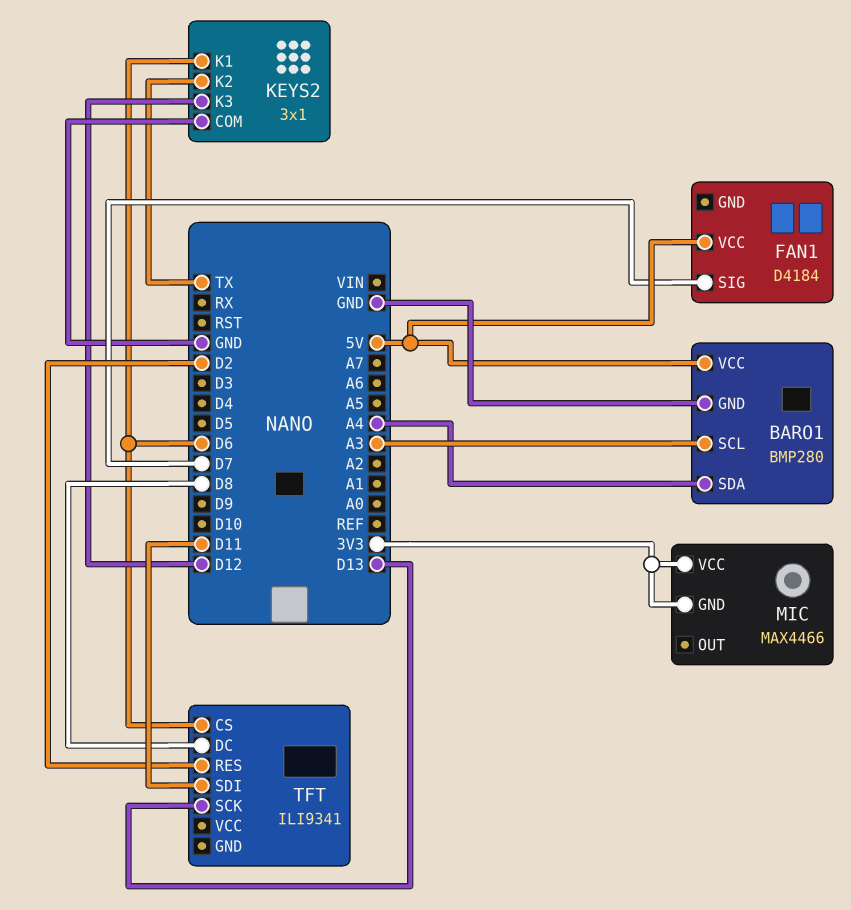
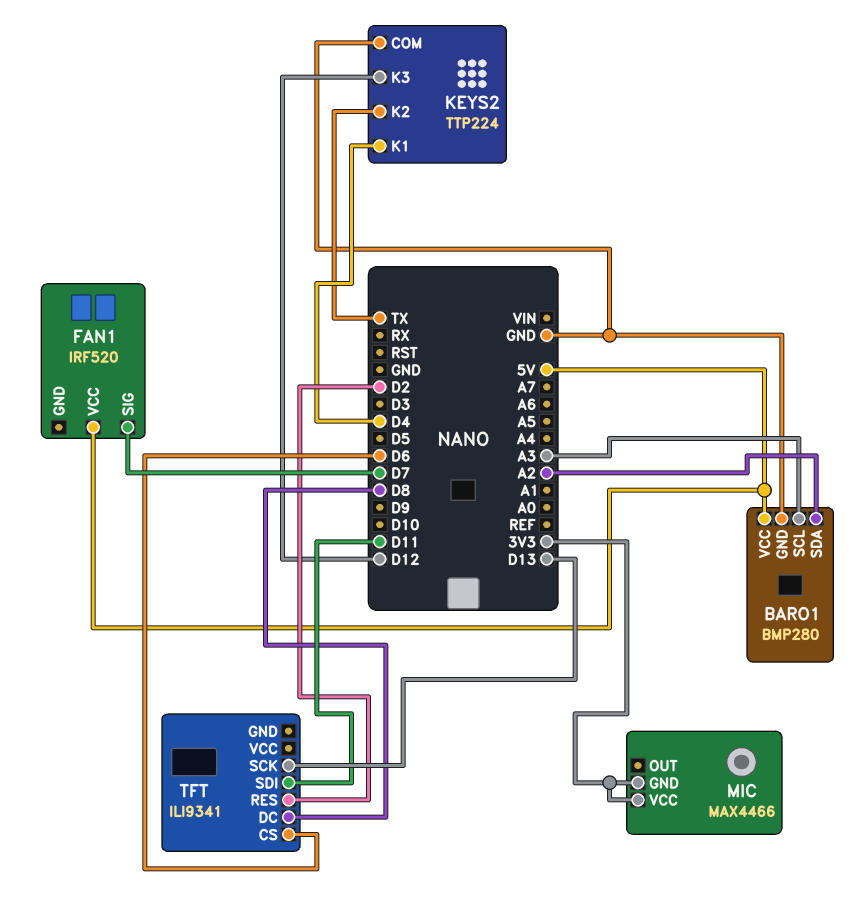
BARO1 pin SDA: A4 -> A2
FAN1: D4184 -> IRF520
KEYS2: 3x1 -> TTP224
KEYS2 pin K1: D6 -> D4

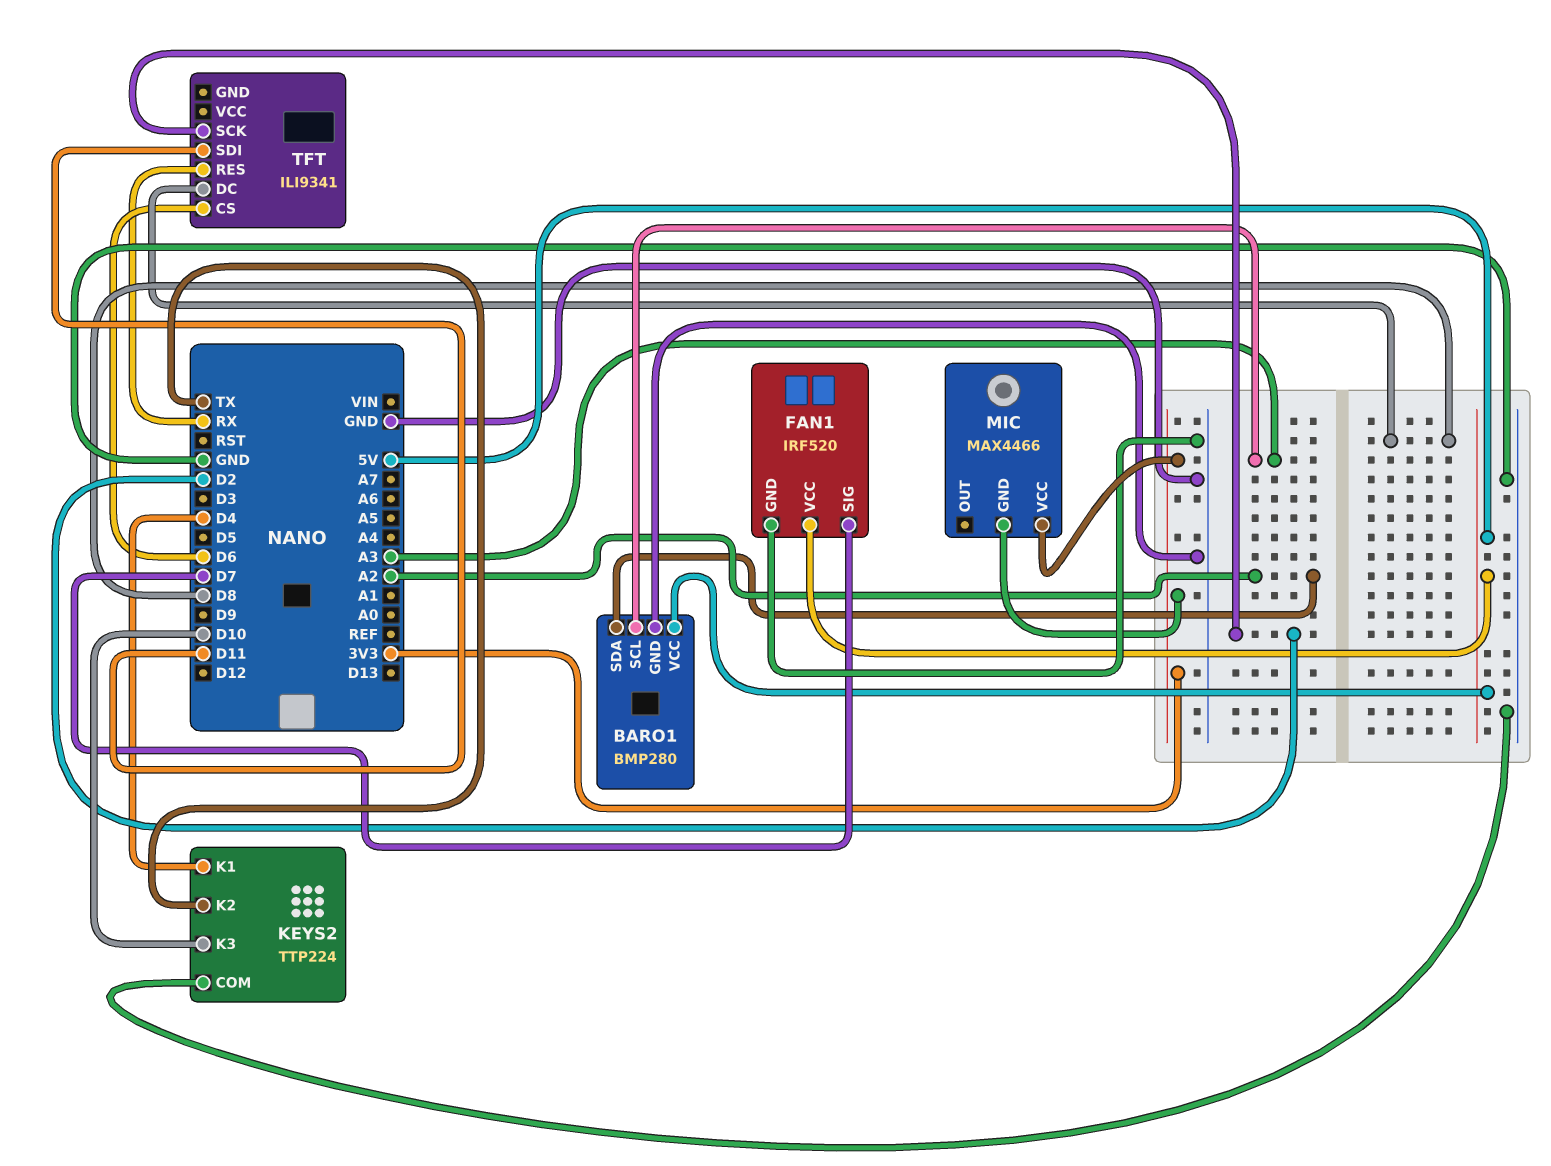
FAN1 pin GND: none -> GND
KEYS2 pin K3: D12 -> D10
TFT pin RES: D2 -> RX
TFT pin SCK: D13 -> D2

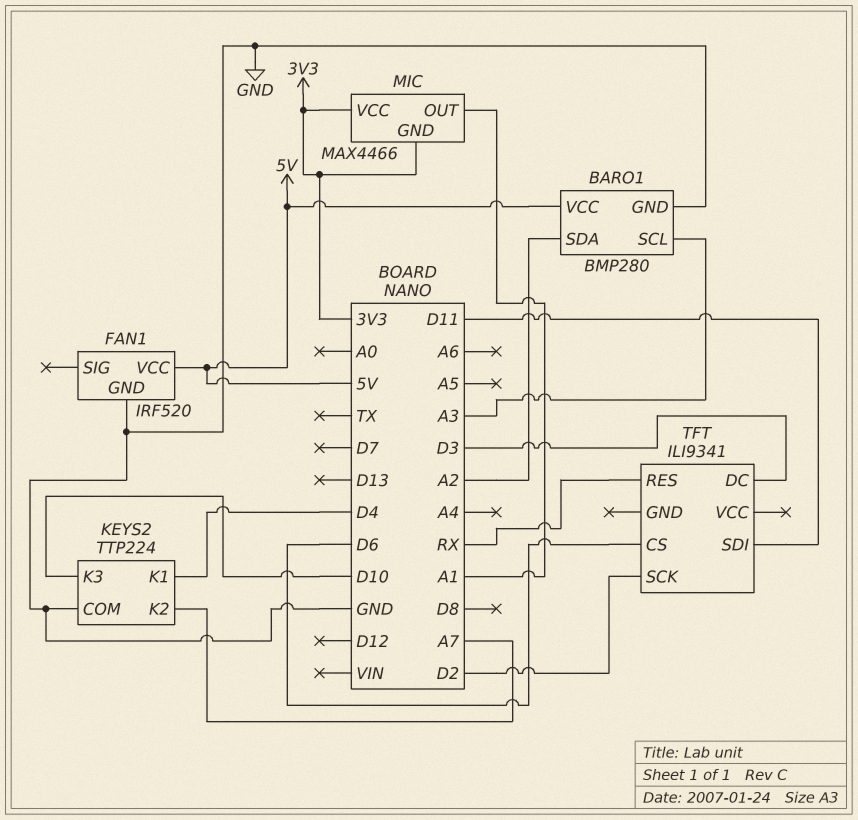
FAN1 pin SIG: D7 -> none
KEYS2 pin K2: TX -> A7
MIC pin OUT: none -> A1
TFT pin DC: D8 -> D3

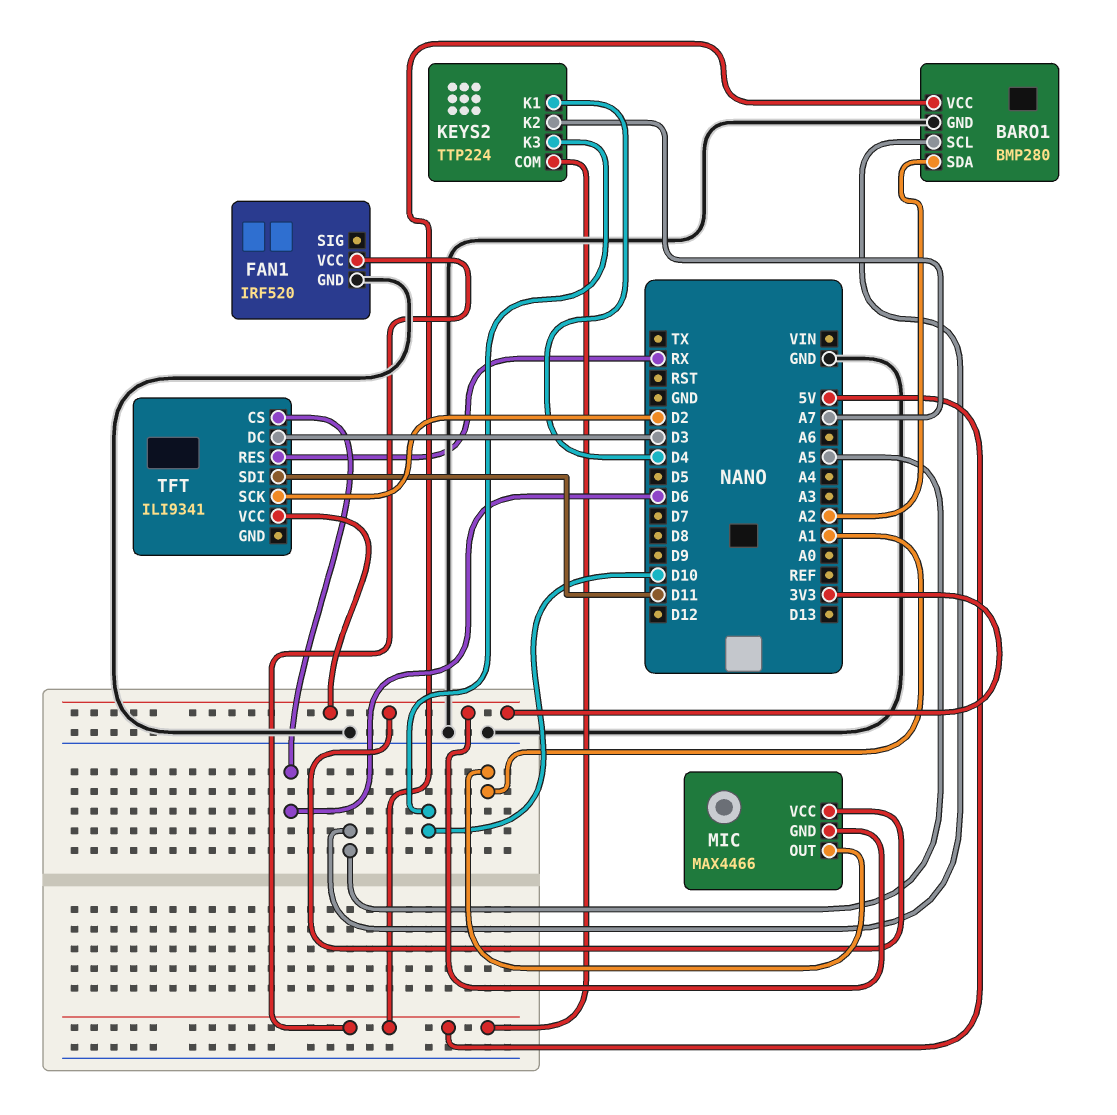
BARO1 pin SCL: A3 -> A5
KEYS2 pin COM: GND -> 5V
TFT pin VCC: none -> 3V3

